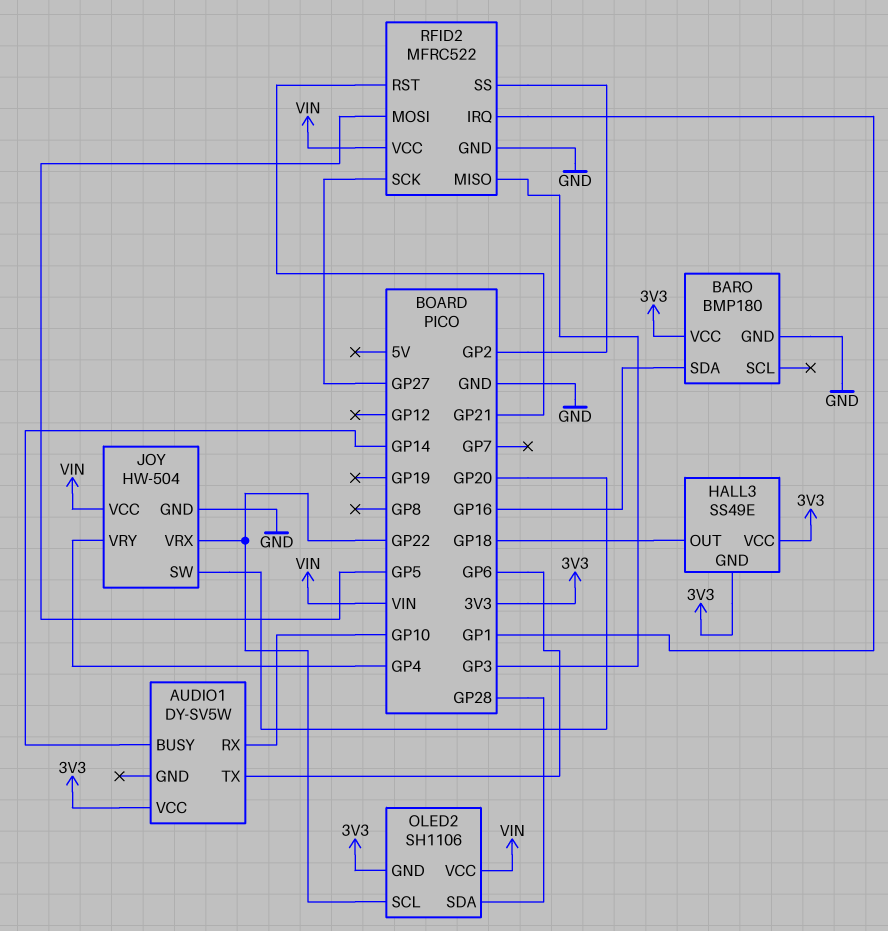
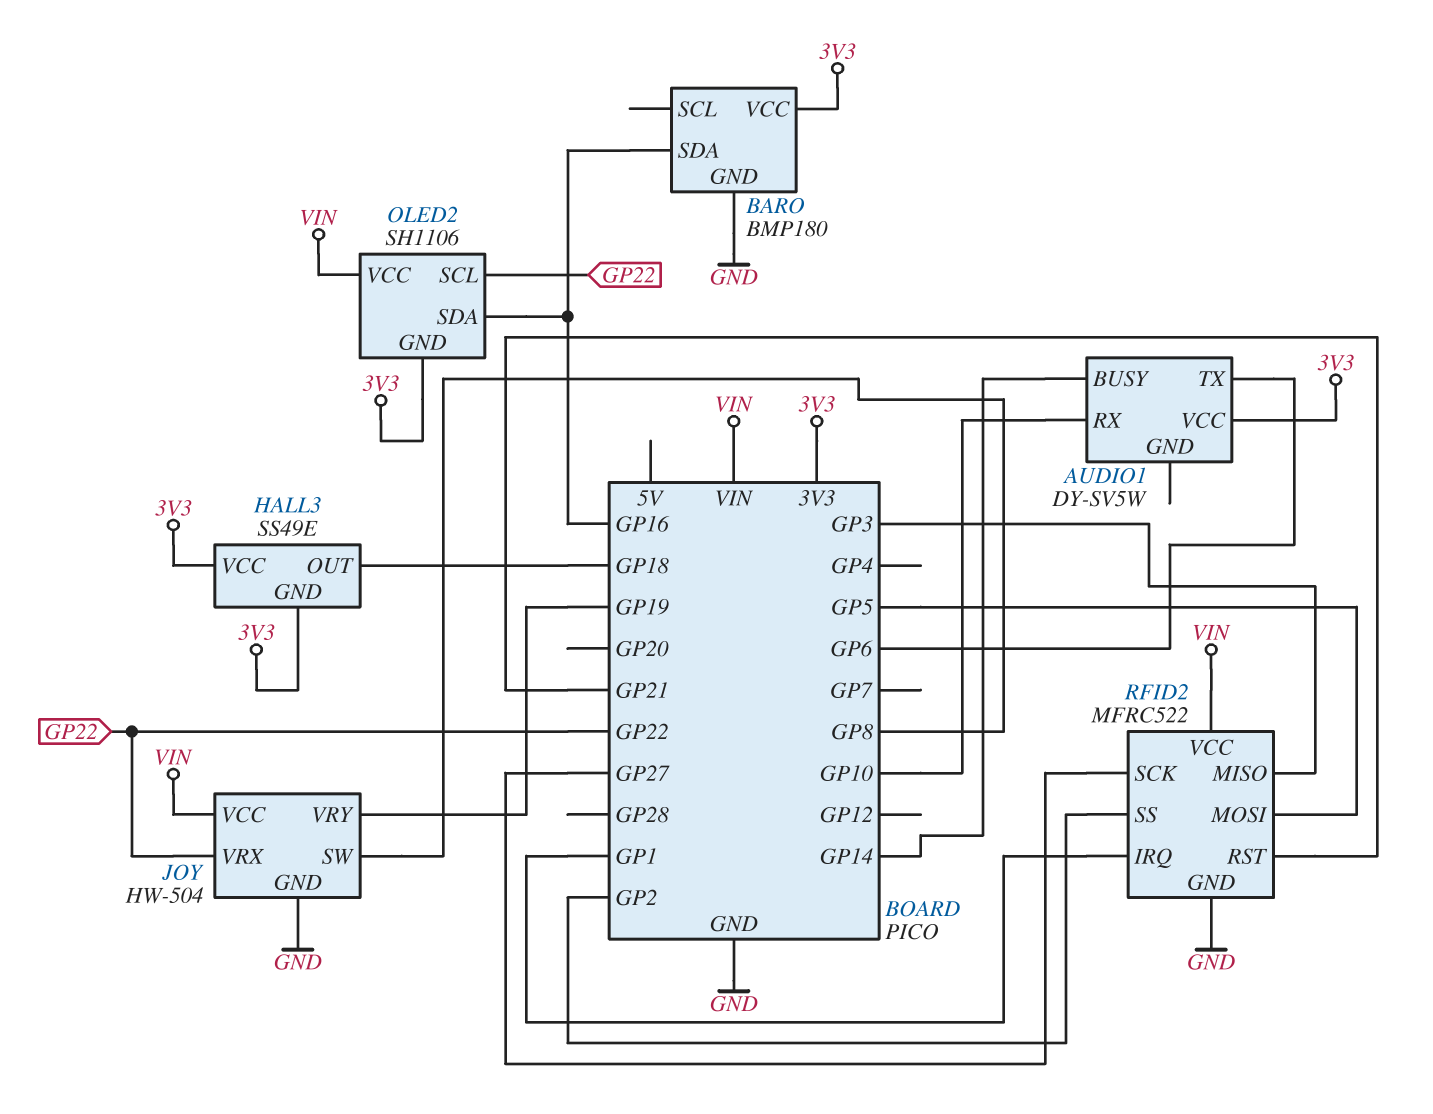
JOY pin SW: GP20 -> GP8
JOY pin VRY: GP4 -> GP19
OLED2 pin SDA: GP28 -> GP16

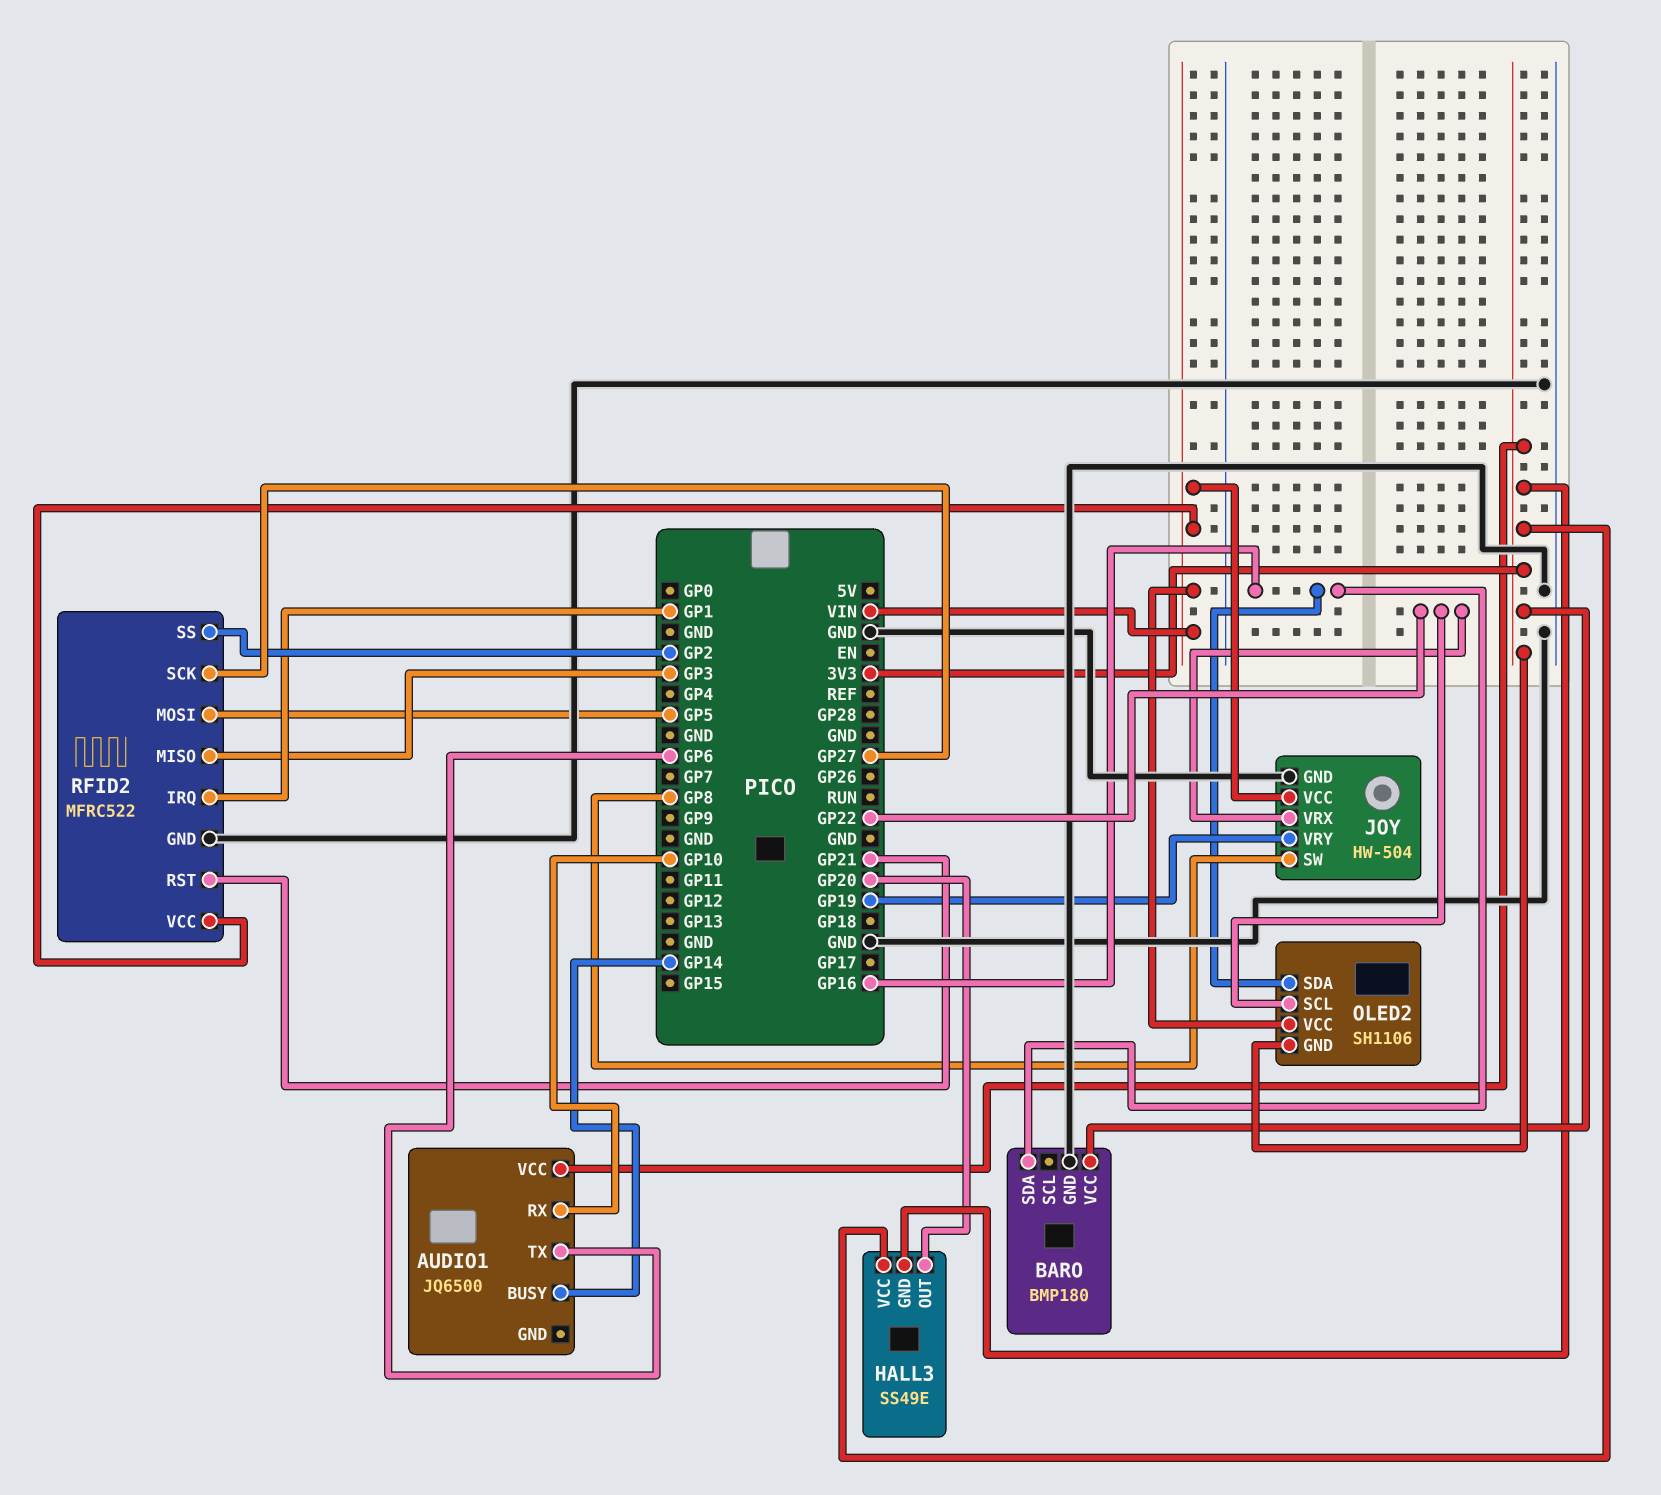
AUDIO1: DY-SV5W -> JQ6500
HALL3 pin OUT: GP18 -> GP20

